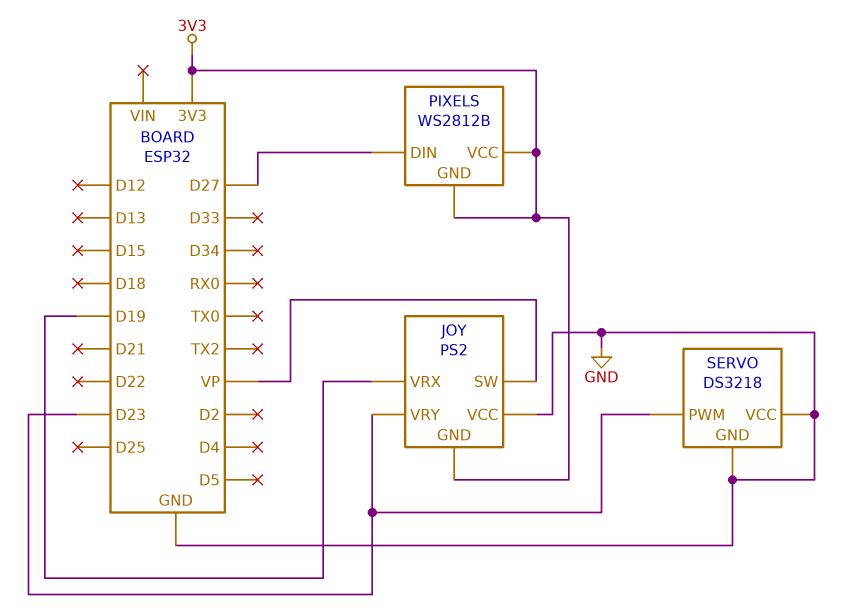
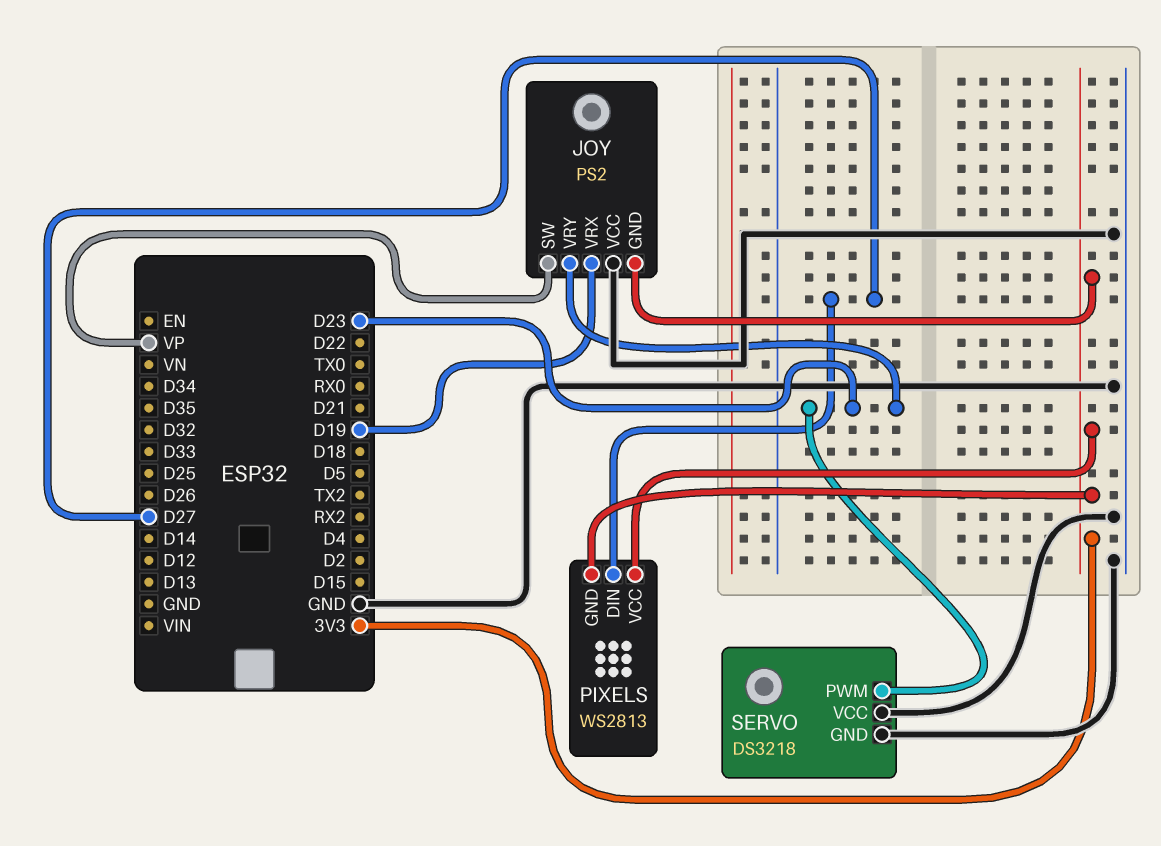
PIXELS: WS2812B -> WS2813

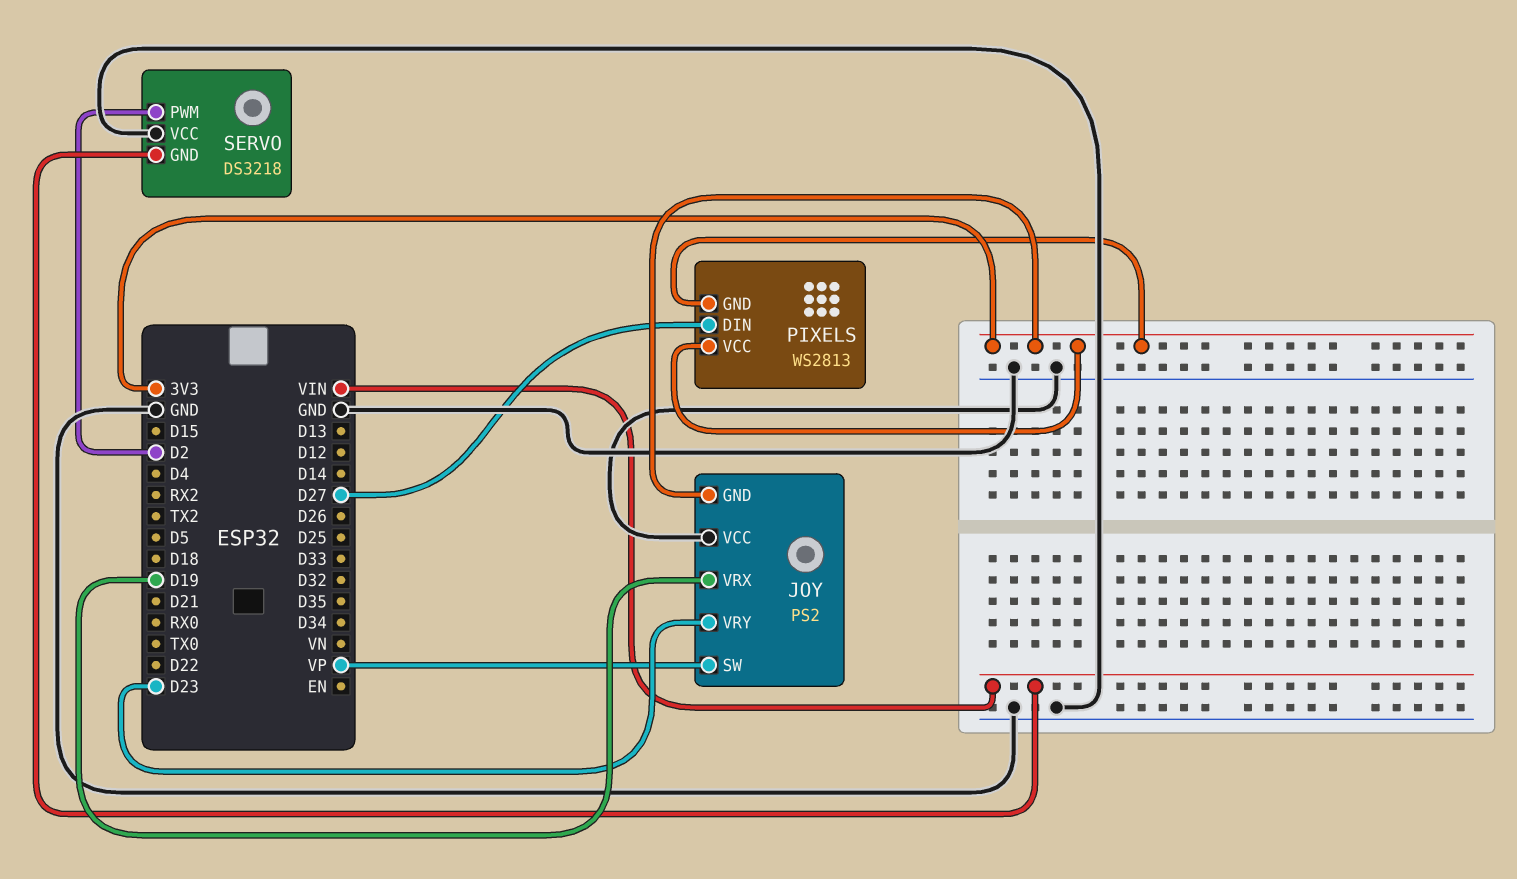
SERVO pin GND: GND -> VIN
SERVO pin PWM: D23 -> D2

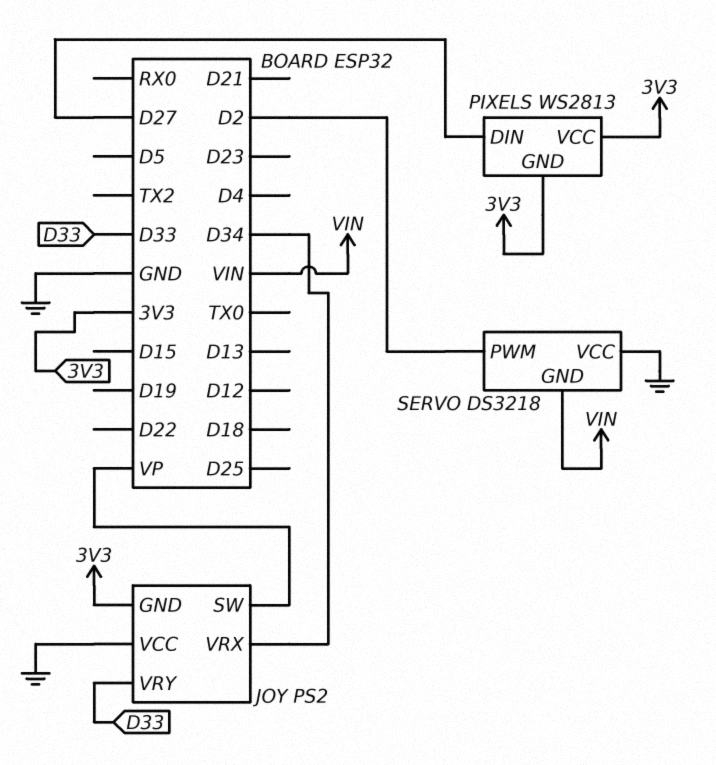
JOY pin VRX: D19 -> D34
JOY pin VRY: D23 -> D33

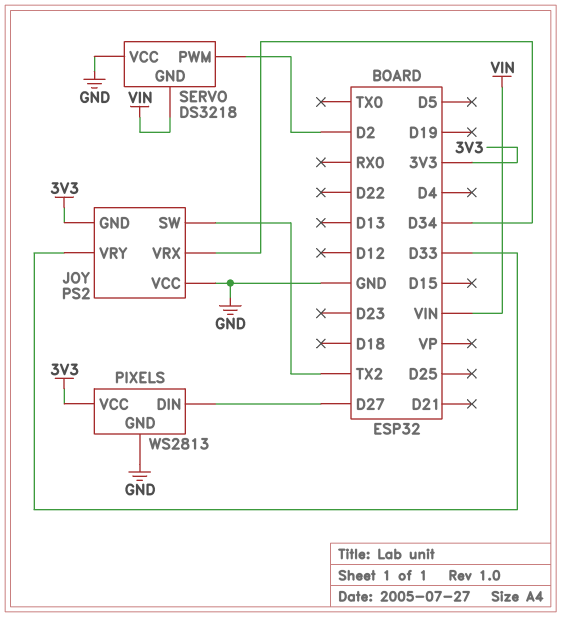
JOY pin SW: VP -> TX2
PIXELS pin GND: 3V3 -> GND

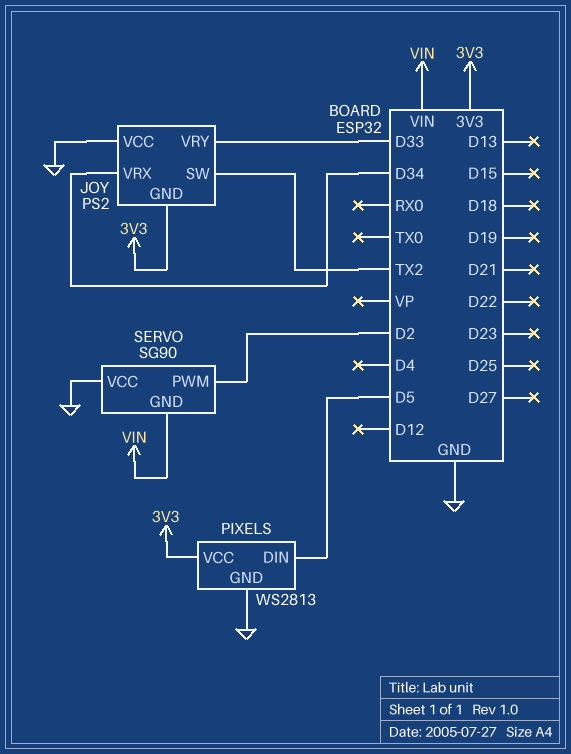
PIXELS pin DIN: D27 -> D5
SERVO: DS3218 -> SG90

